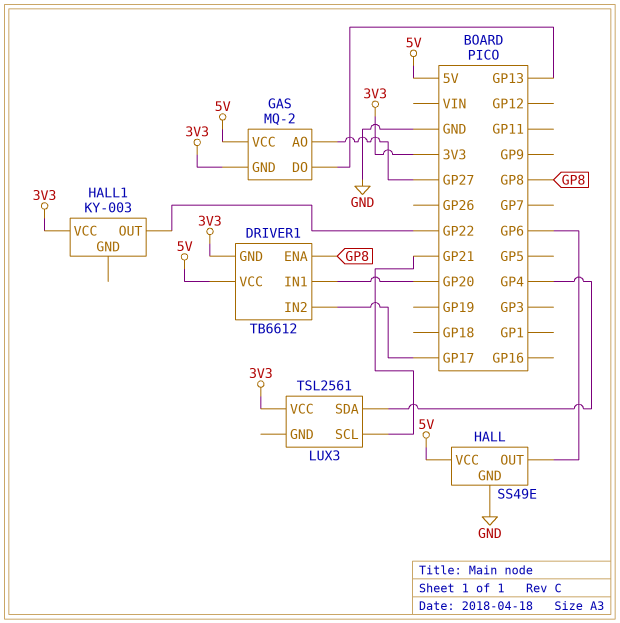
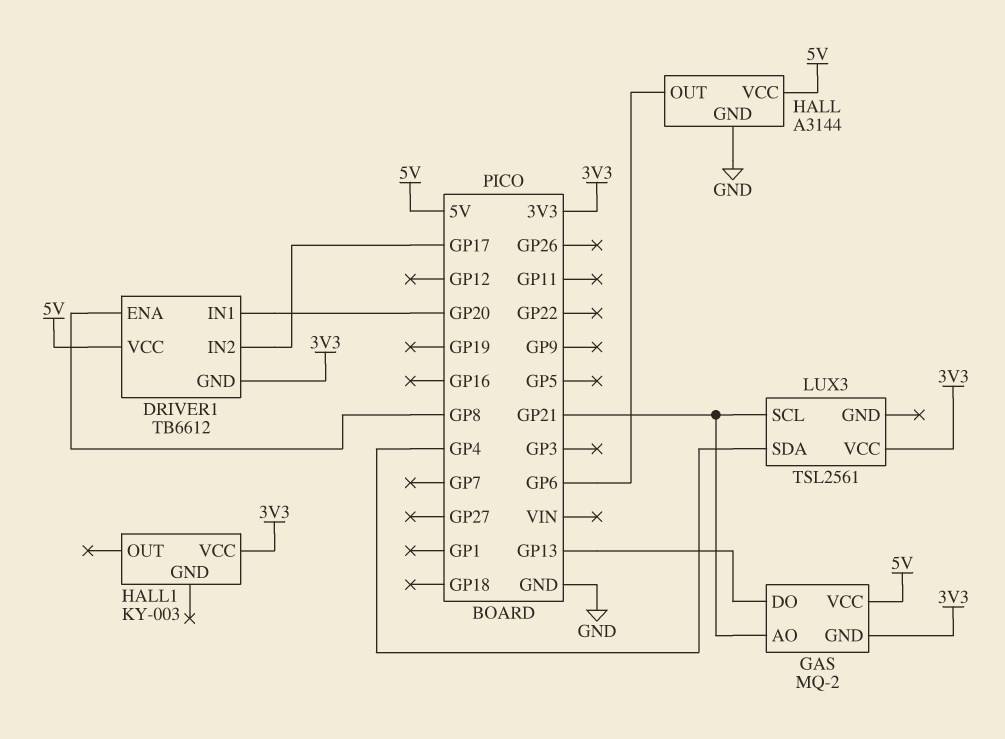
GAS pin AO: GP27 -> GP21
HALL: SS49E -> A3144
HALL1 pin OUT: GP22 -> none

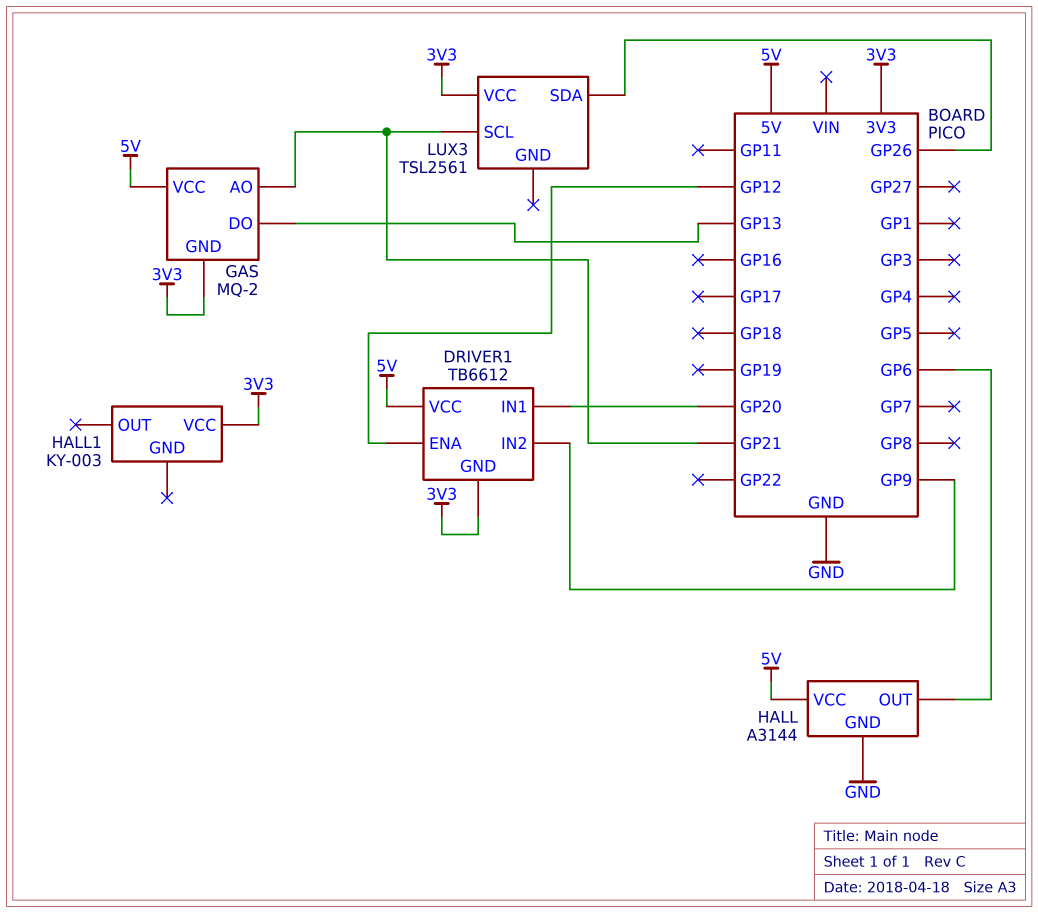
DRIVER1 pin ENA: GP8 -> GP12
DRIVER1 pin IN2: GP17 -> GP9
LUX3 pin SDA: GP4 -> GP26

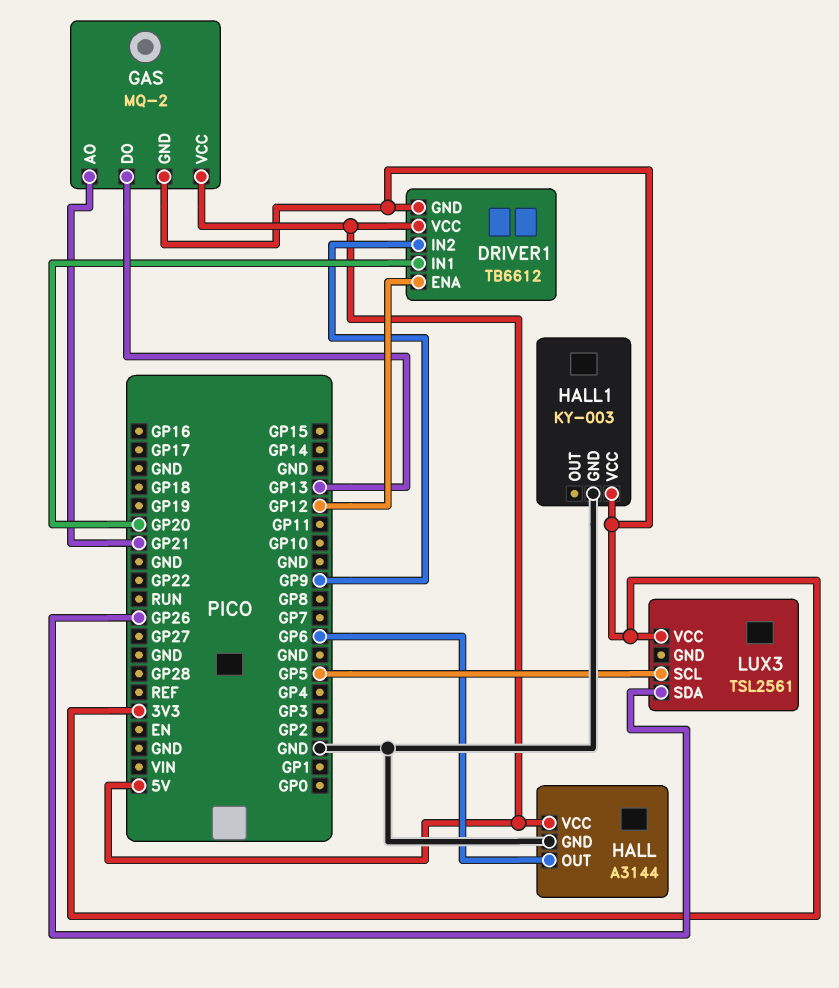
HALL1 pin GND: none -> GND
LUX3 pin SCL: GP21 -> GP5

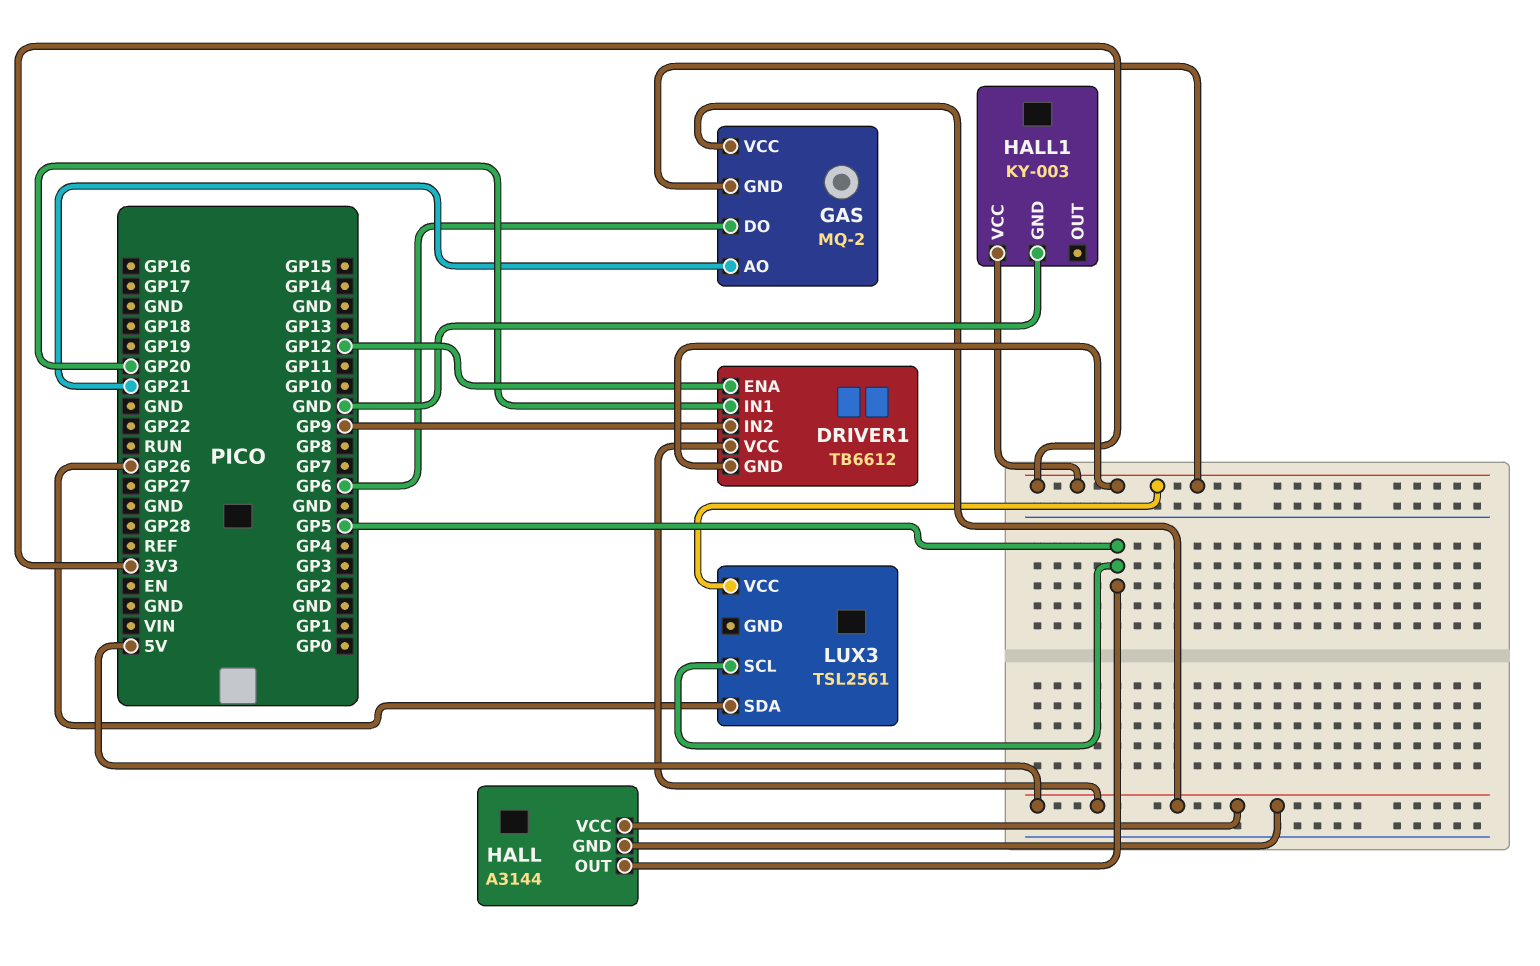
GAS pin DO: GP13 -> GP6
HALL pin GND: GND -> 5V
HALL pin OUT: GP6 -> GP5

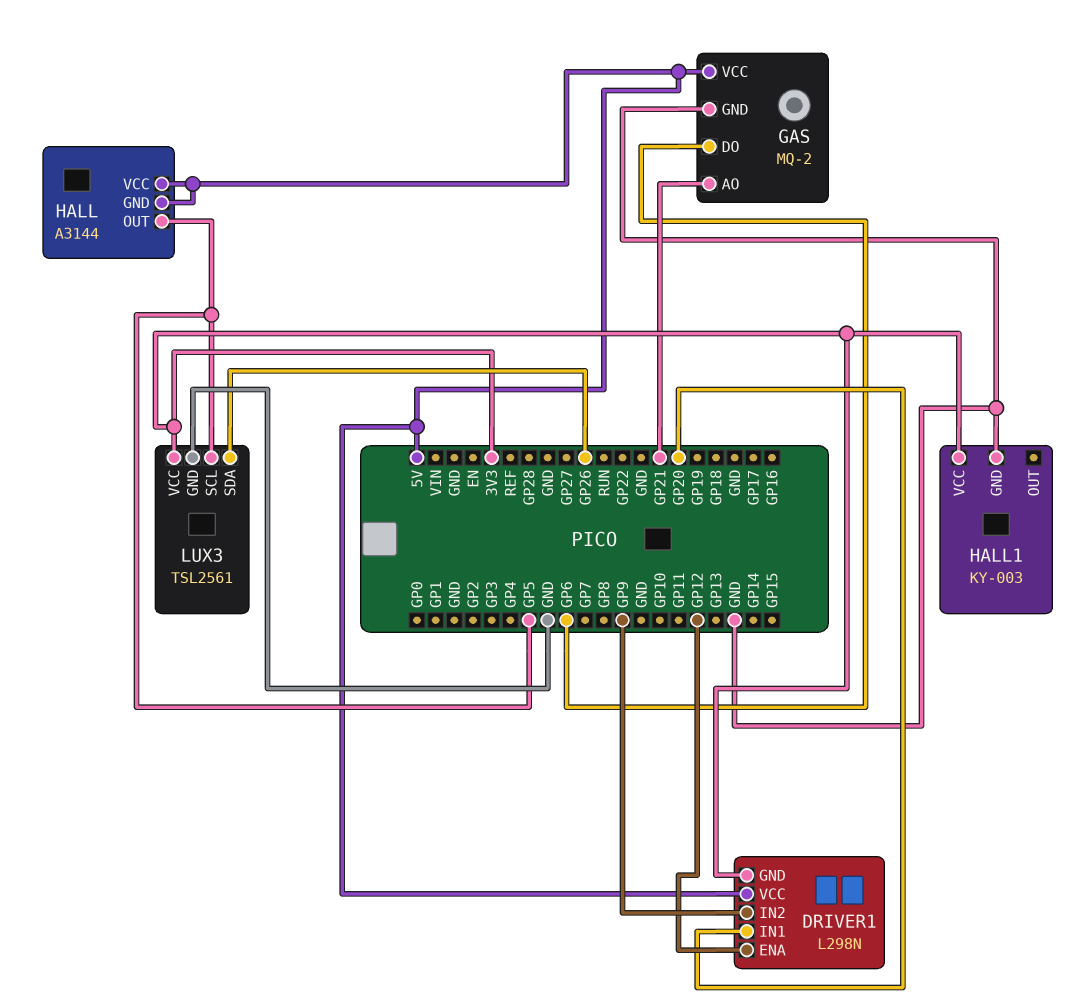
DRIVER1: TB6612 -> L298N
GAS pin GND: 3V3 -> GND
LUX3 pin GND: none -> GND

